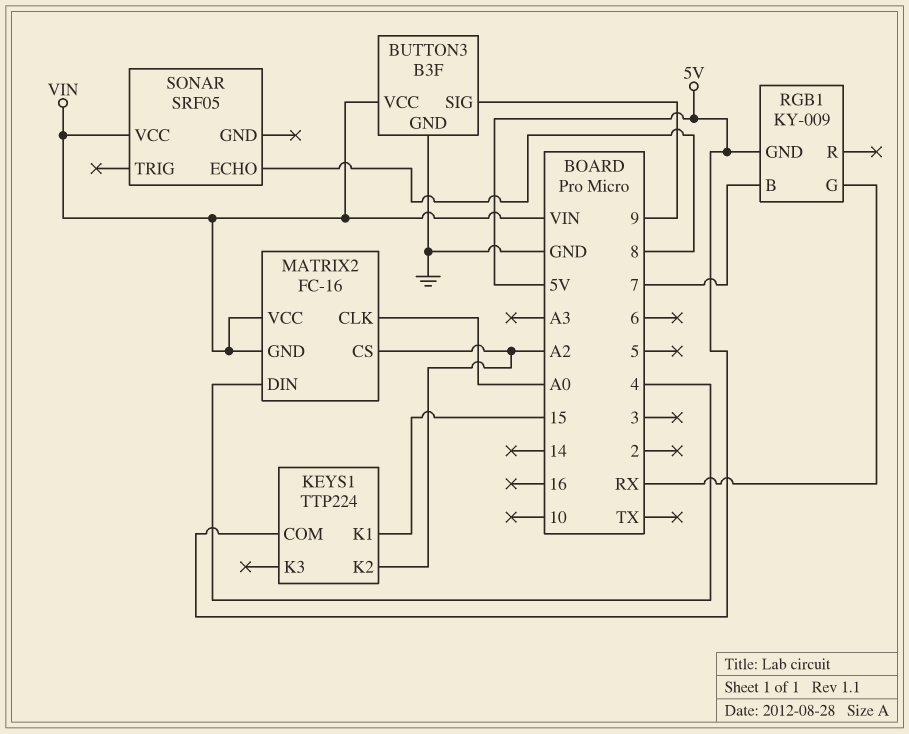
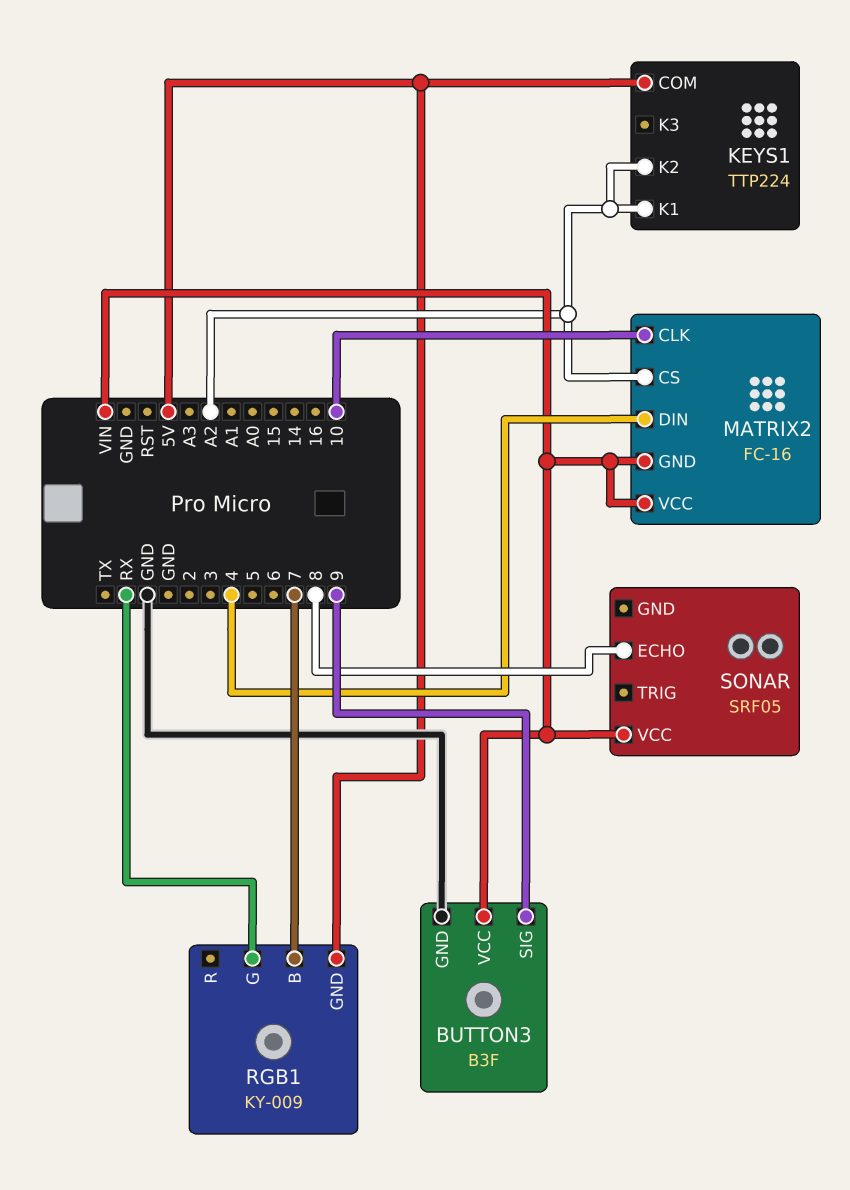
KEYS1 pin K1: 15 -> A2
MATRIX2 pin CLK: A0 -> 10

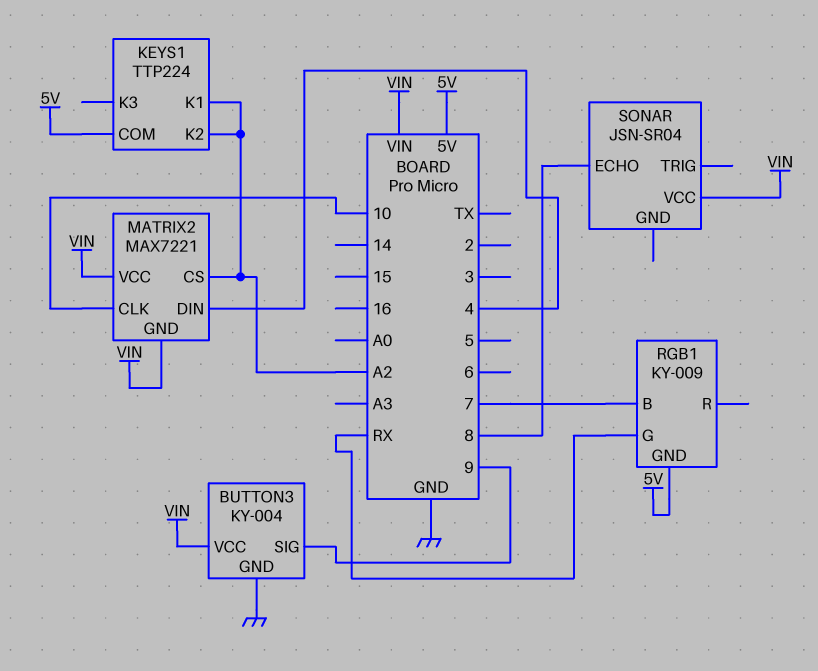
BUTTON3: B3F -> KY-004
MATRIX2: FC-16 -> MAX7221
SONAR: SRF05 -> JSN-SR04

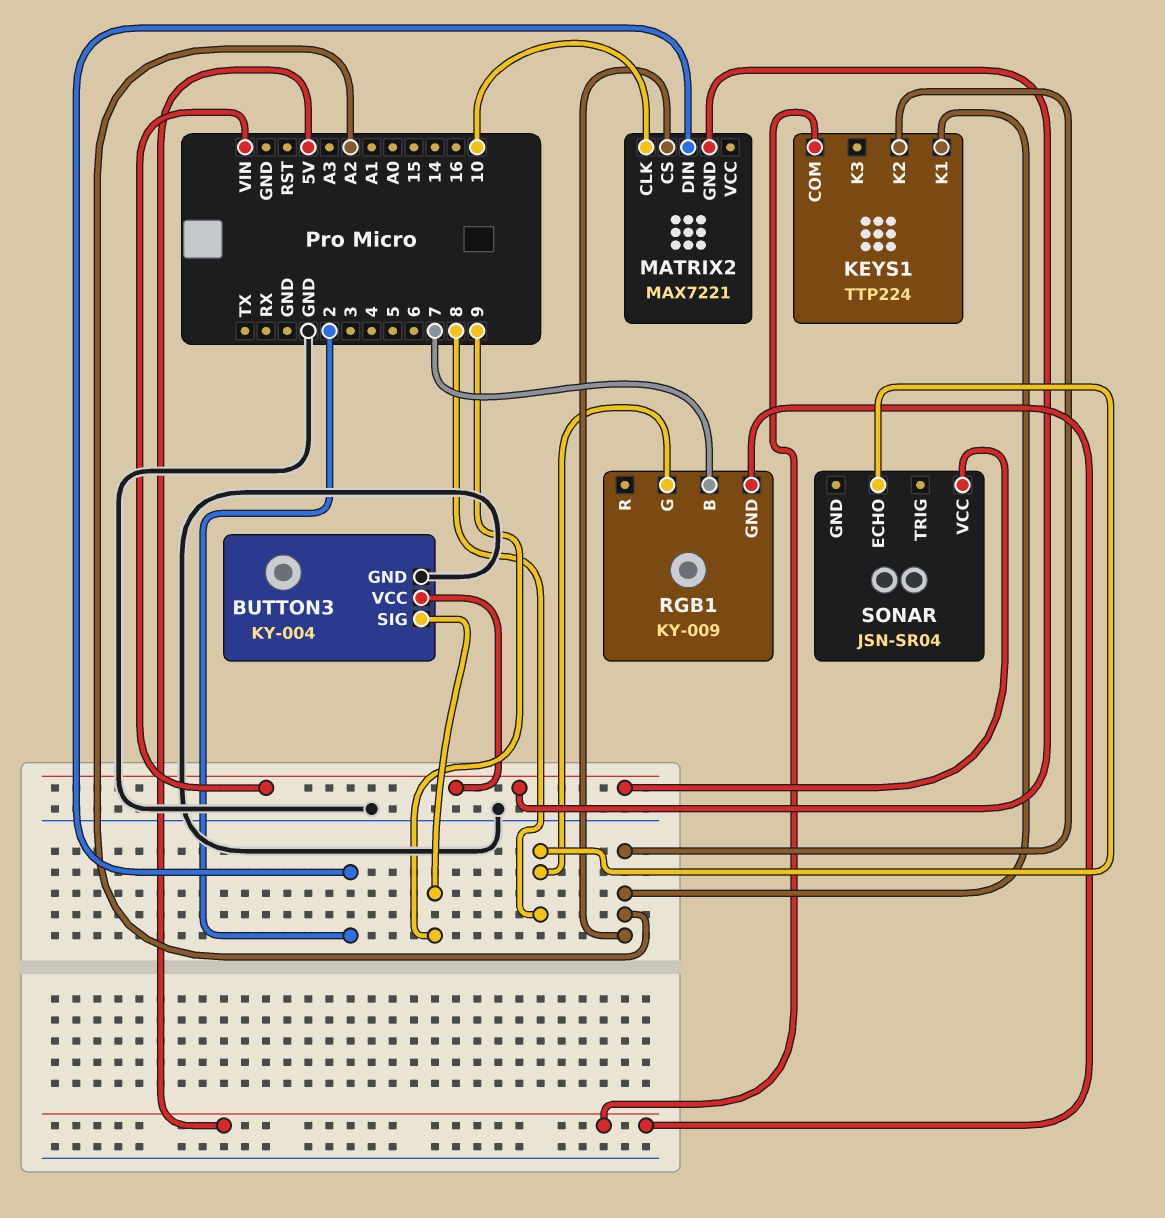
MATRIX2 pin DIN: 4 -> 2
MATRIX2 pin VCC: VIN -> none
RGB1 pin G: RX -> 8

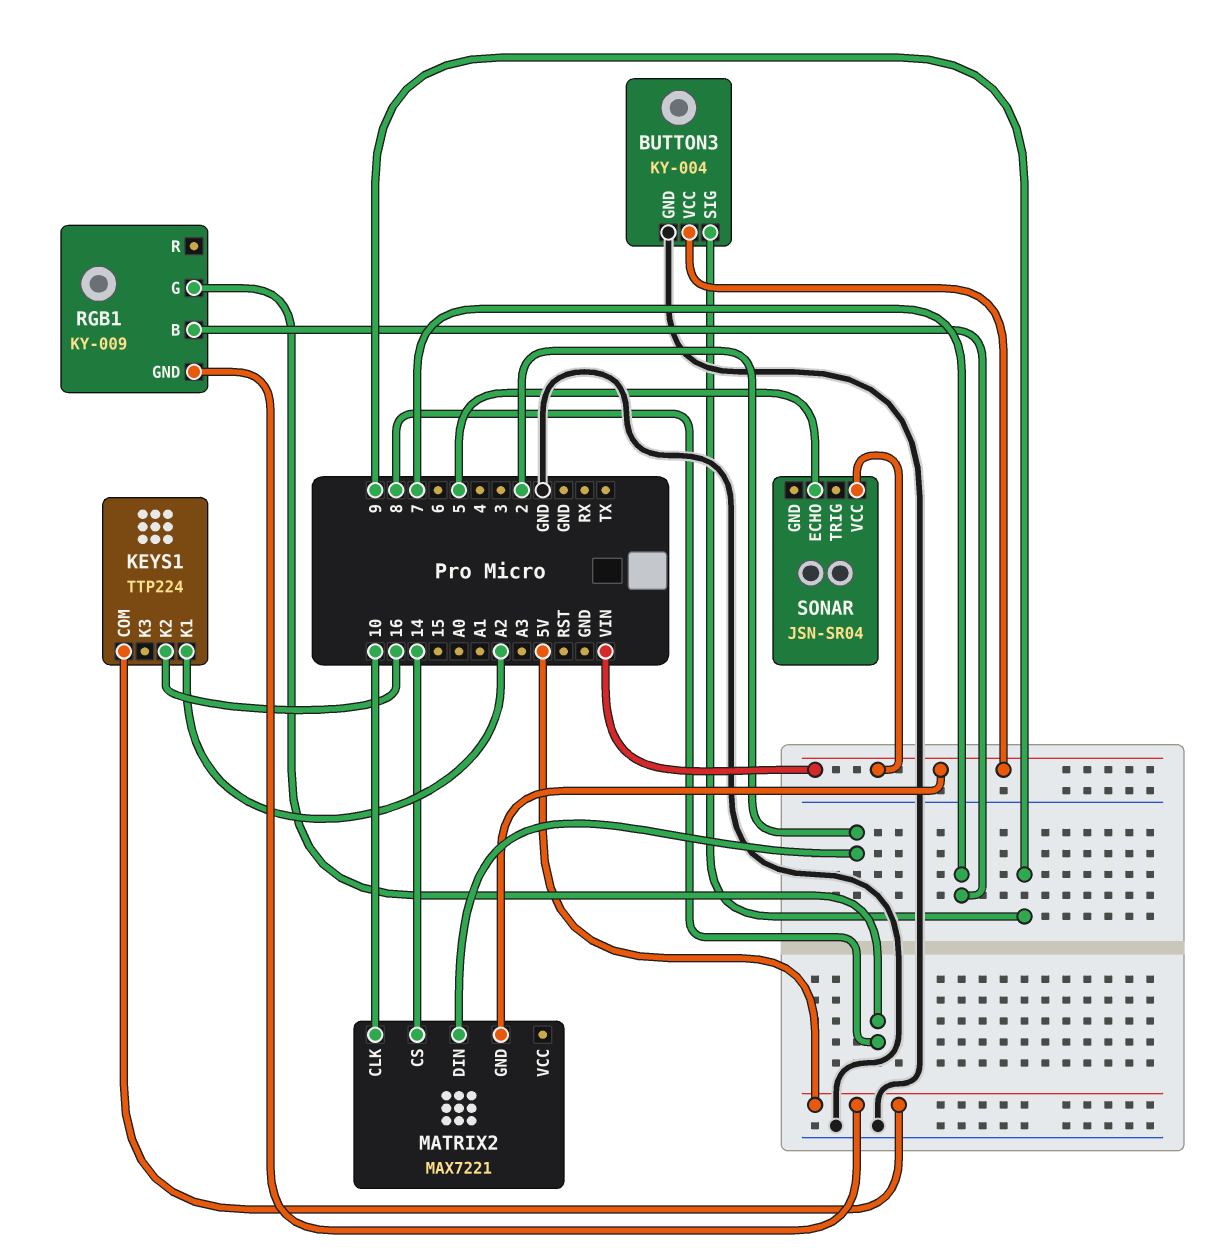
KEYS1 pin K2: A2 -> 16
MATRIX2 pin CS: A2 -> 14
SONAR pin ECHO: 8 -> 5

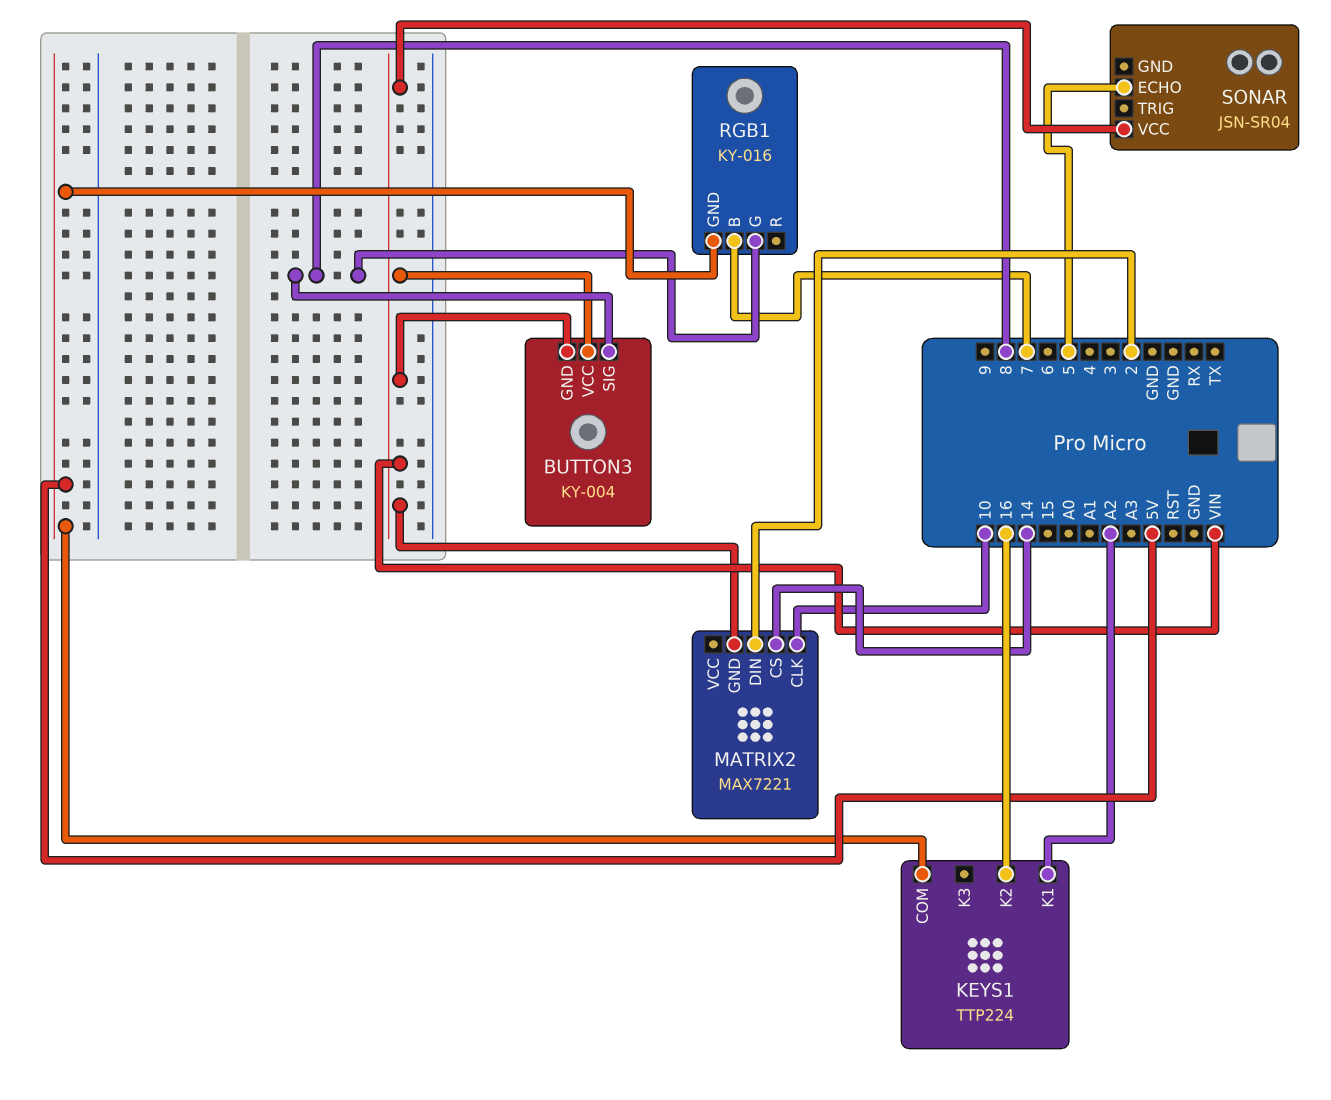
BUTTON3 pin GND: GND -> VIN
BUTTON3 pin SIG: 9 -> 8
RGB1: KY-009 -> KY-016

